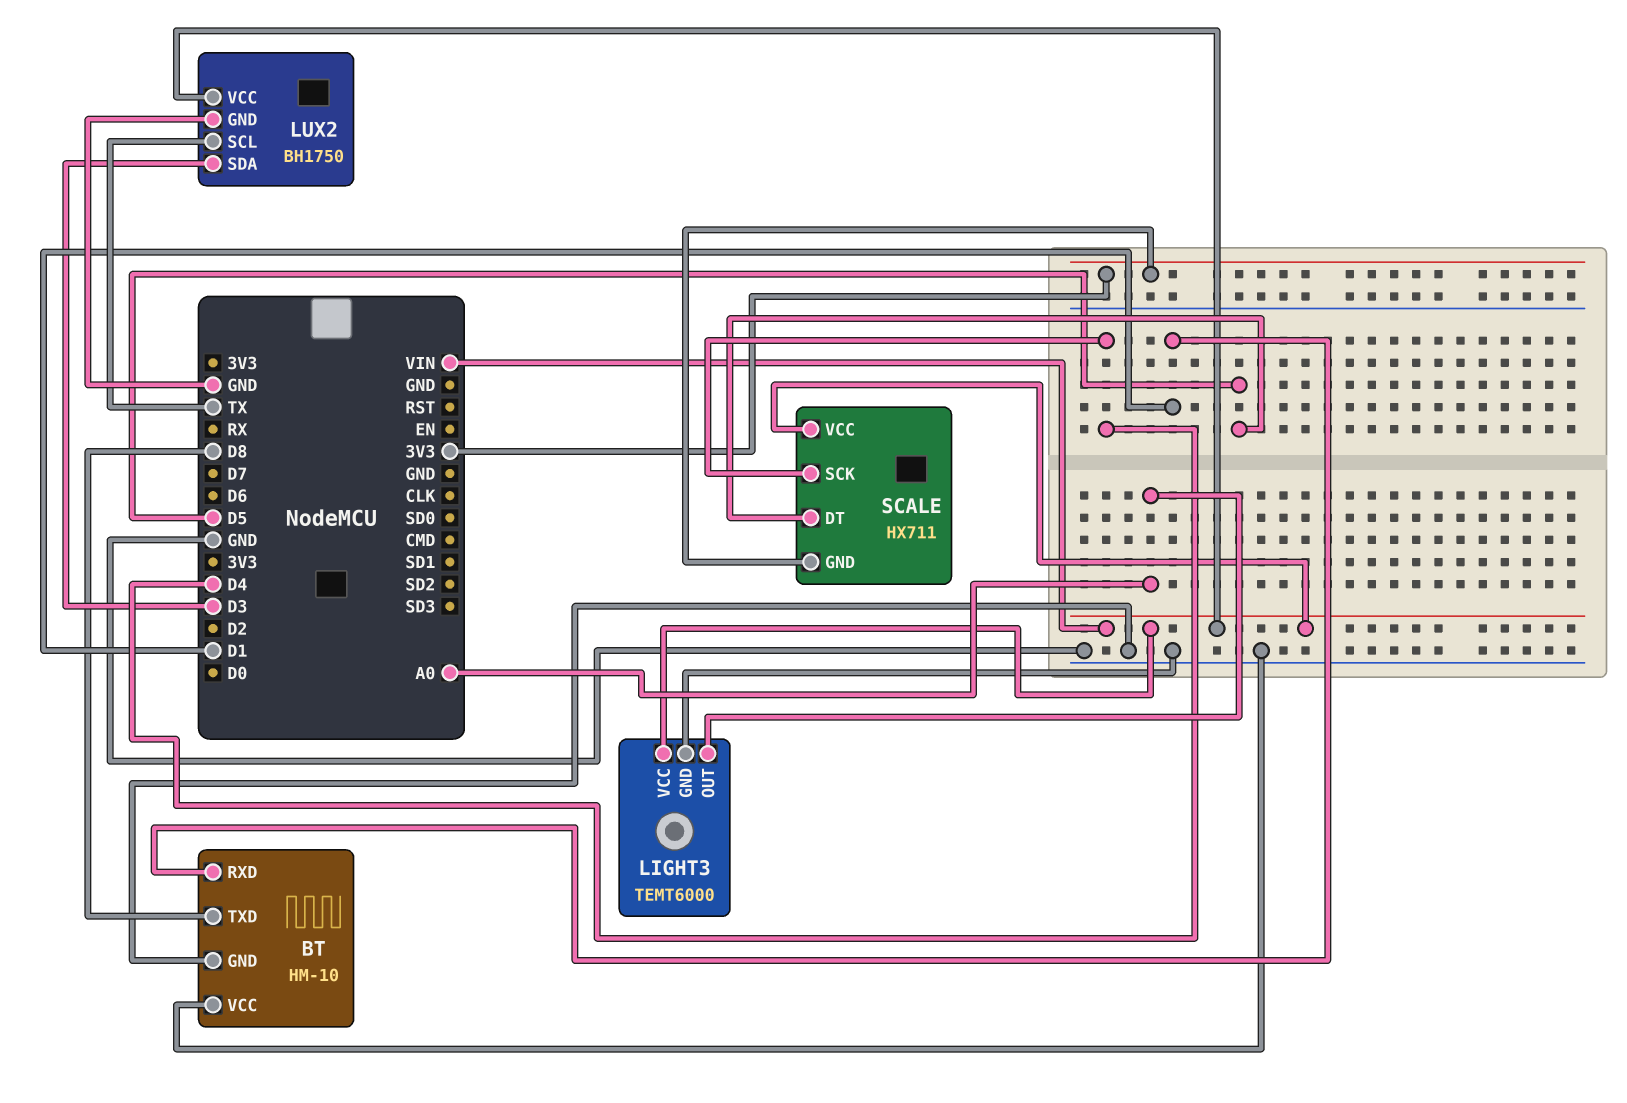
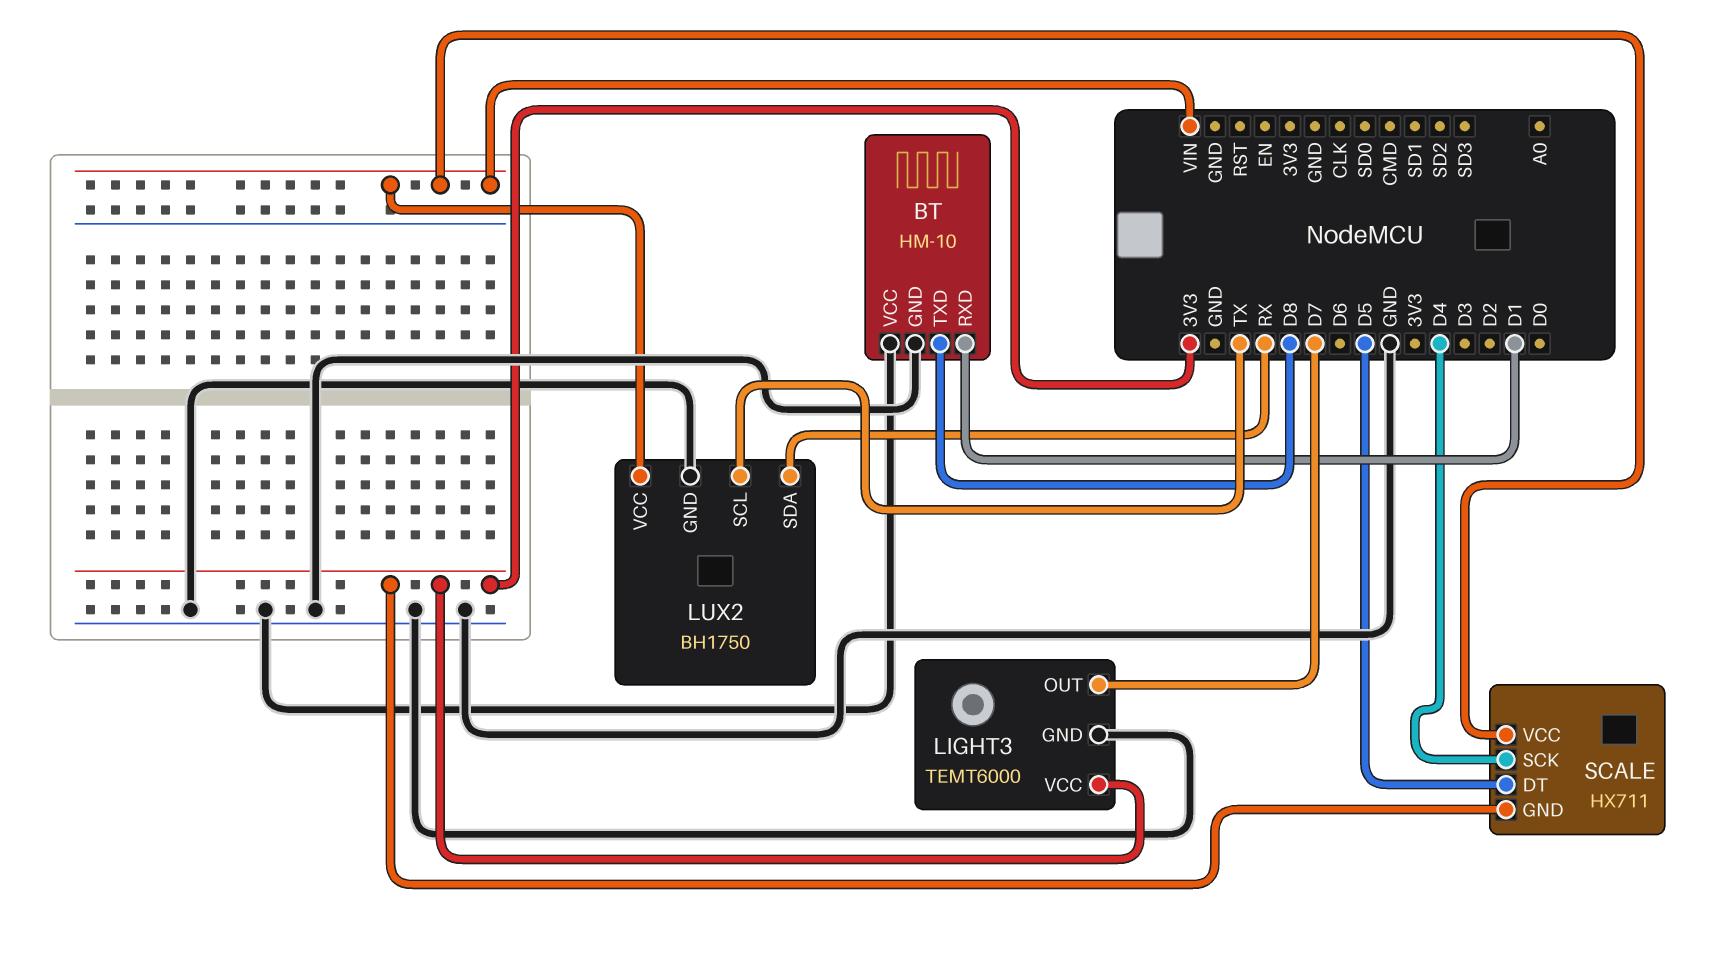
LIGHT3 pin OUT: A0 -> D7
LIGHT3 pin VCC: VIN -> 3V3
LUX2 pin SDA: D3 -> RX

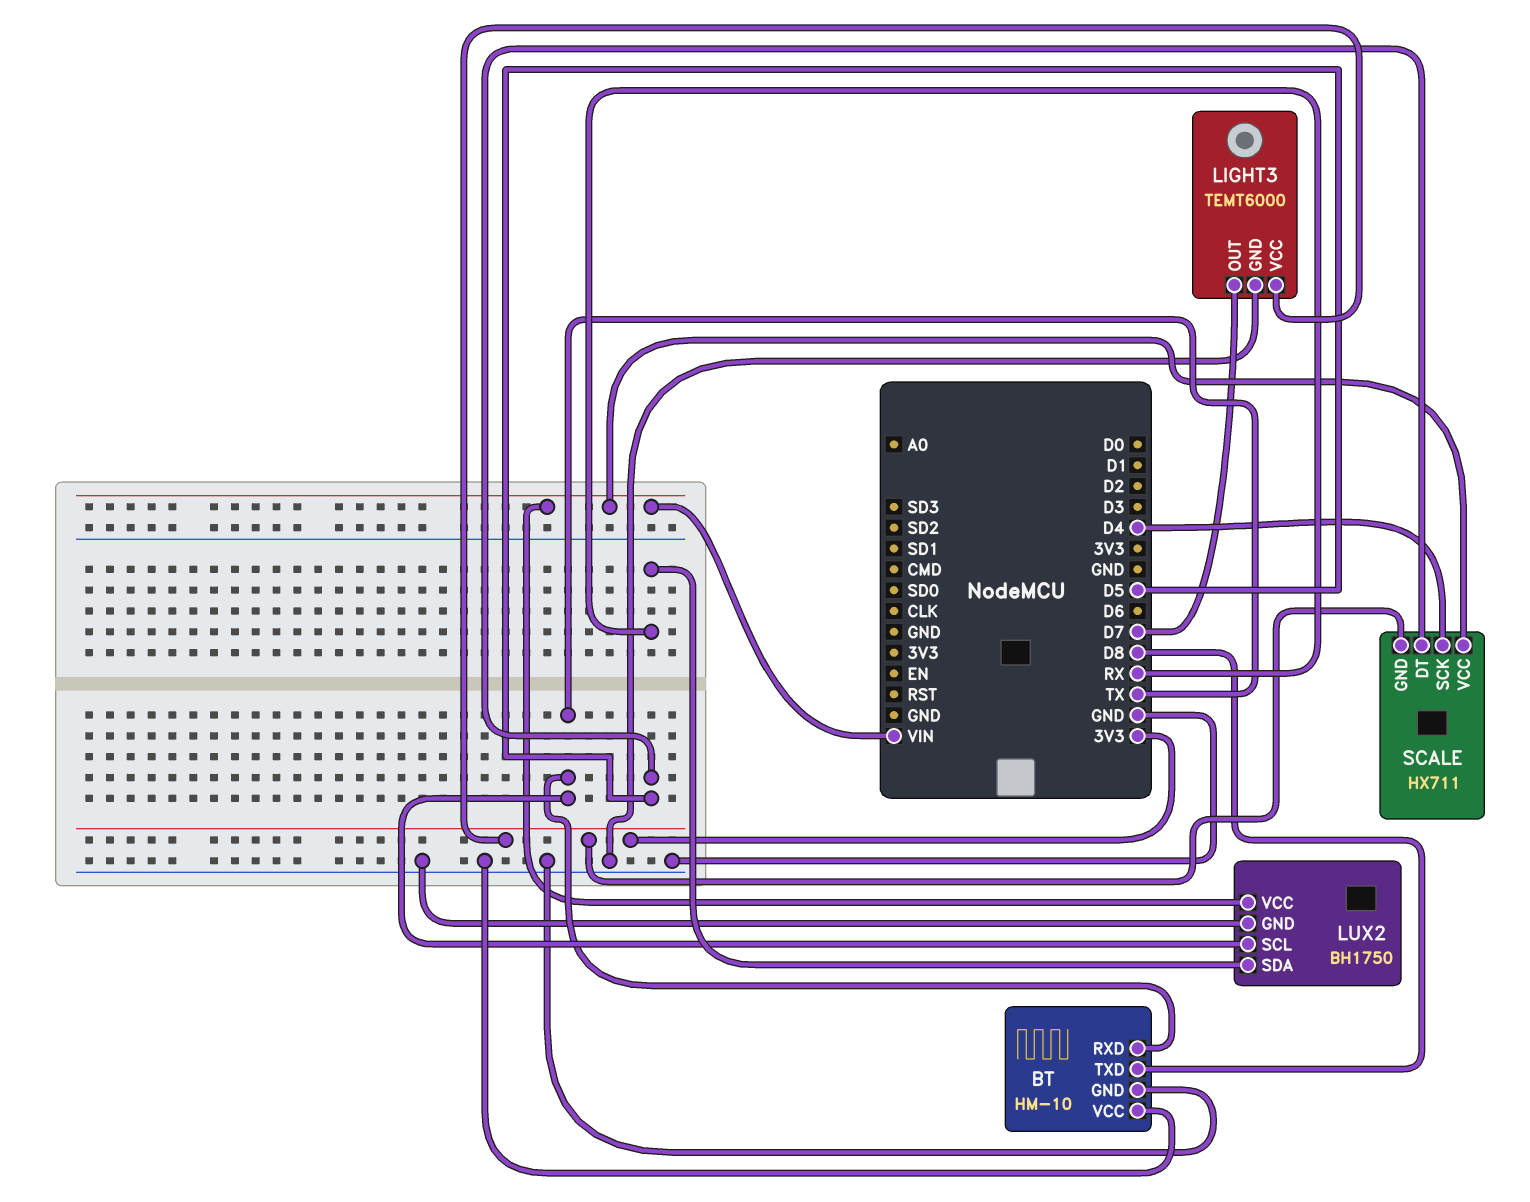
BT pin RXD: D1 -> TX

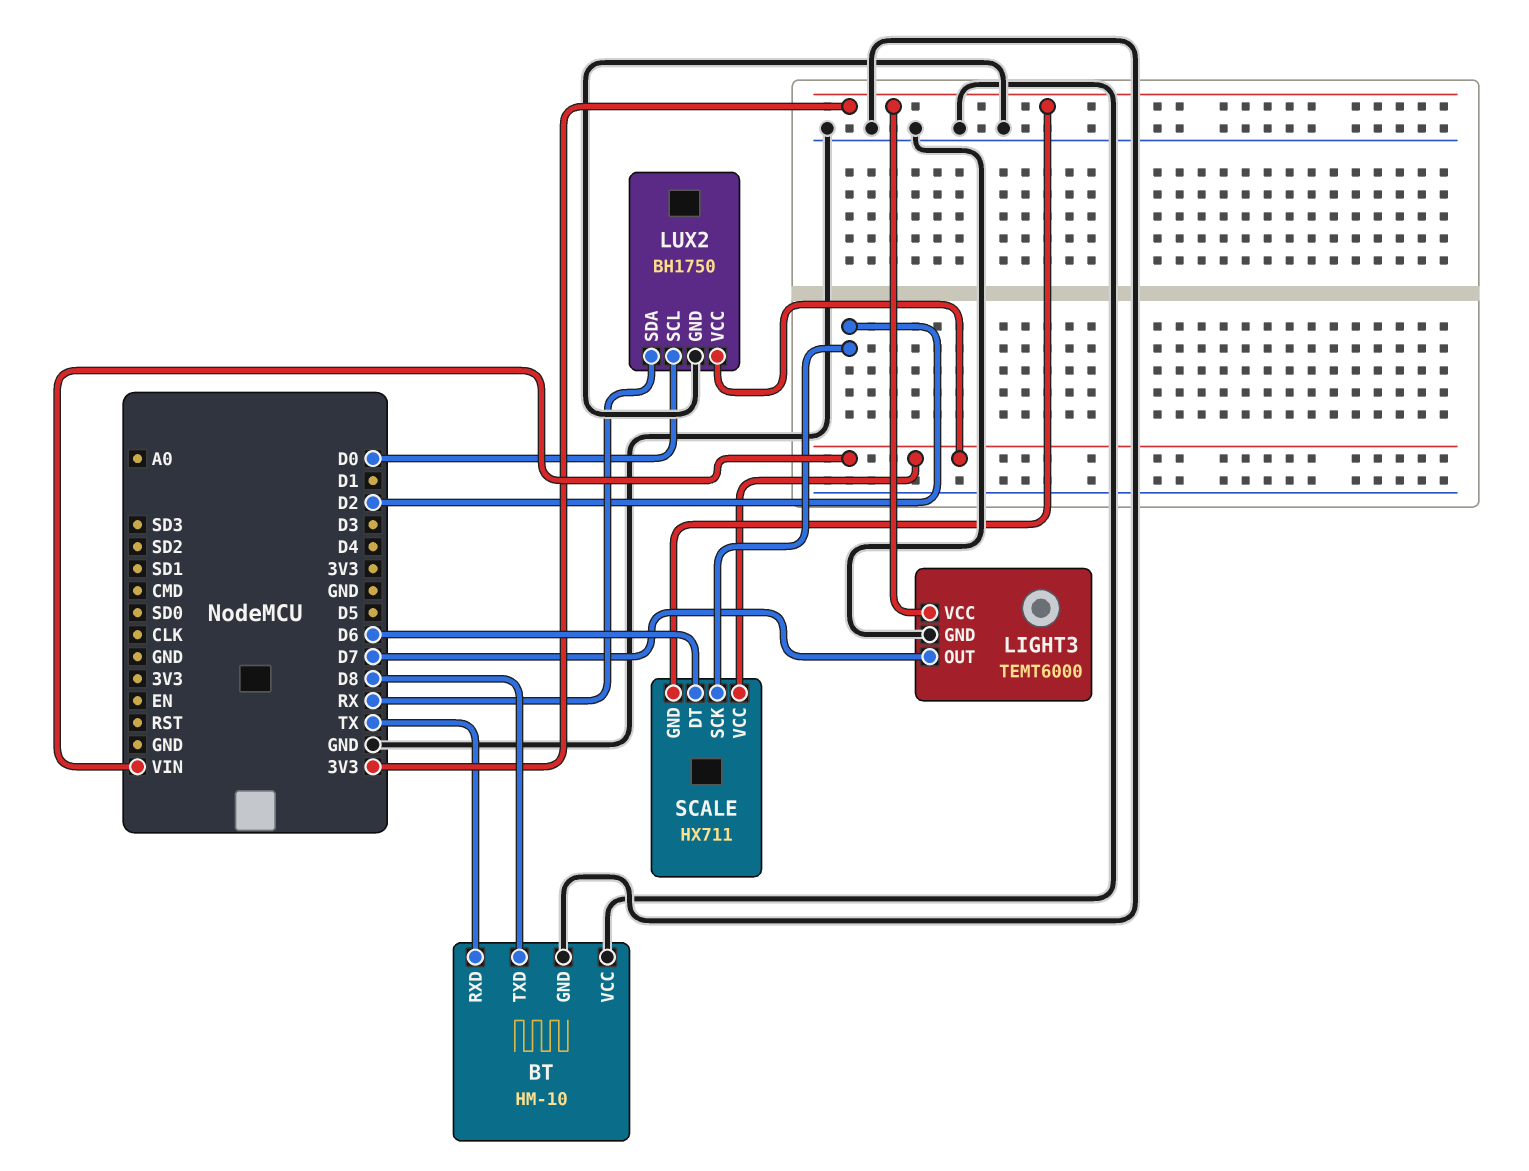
LUX2 pin SCL: TX -> D0
SCALE pin DT: D5 -> D6
SCALE pin SCK: D4 -> D2

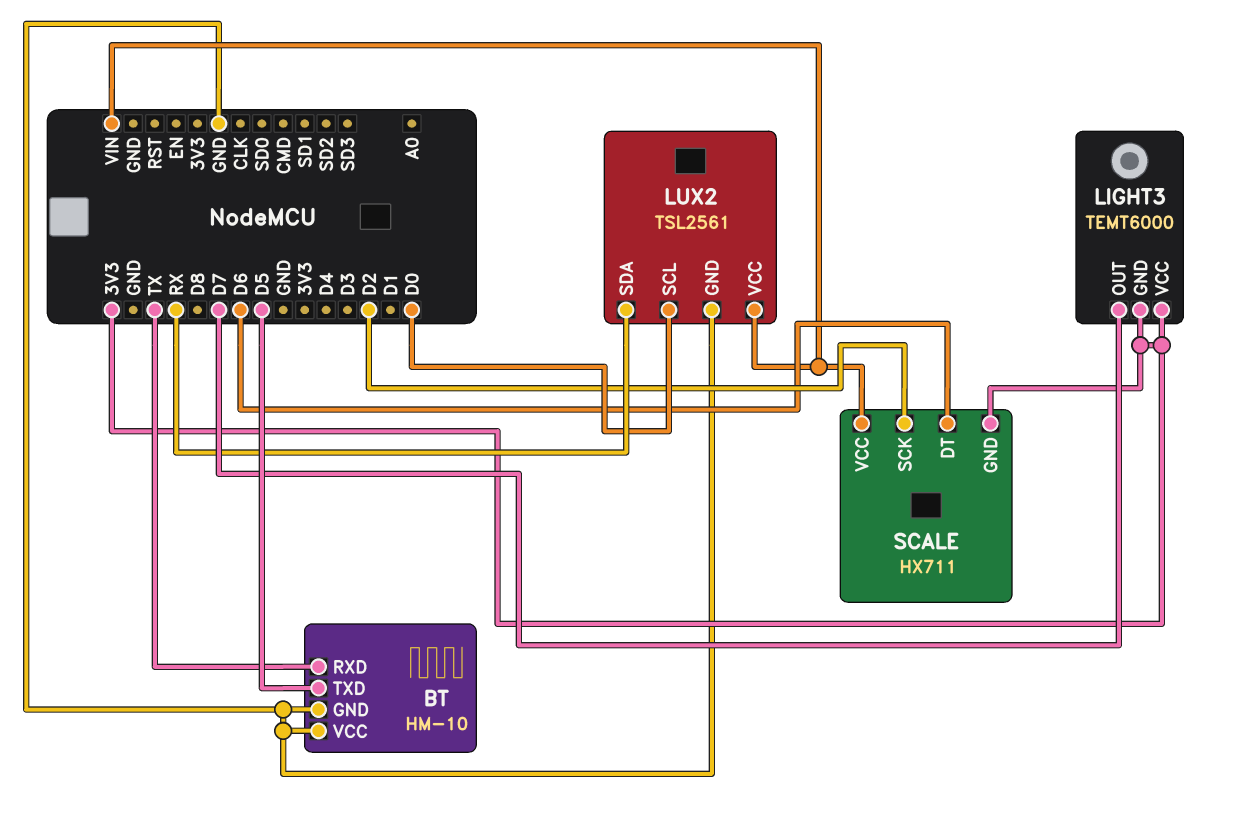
BT pin TXD: D8 -> D5
LIGHT3 pin GND: GND -> 3V3
LUX2: BH1750 -> TSL2561

